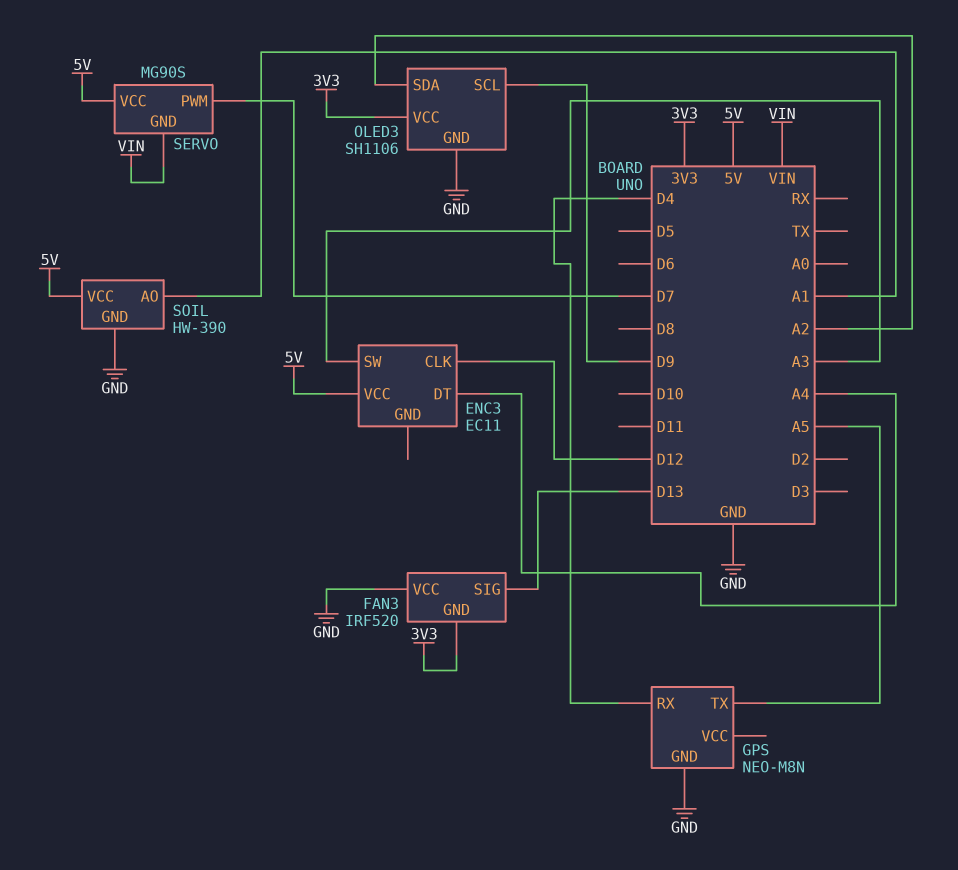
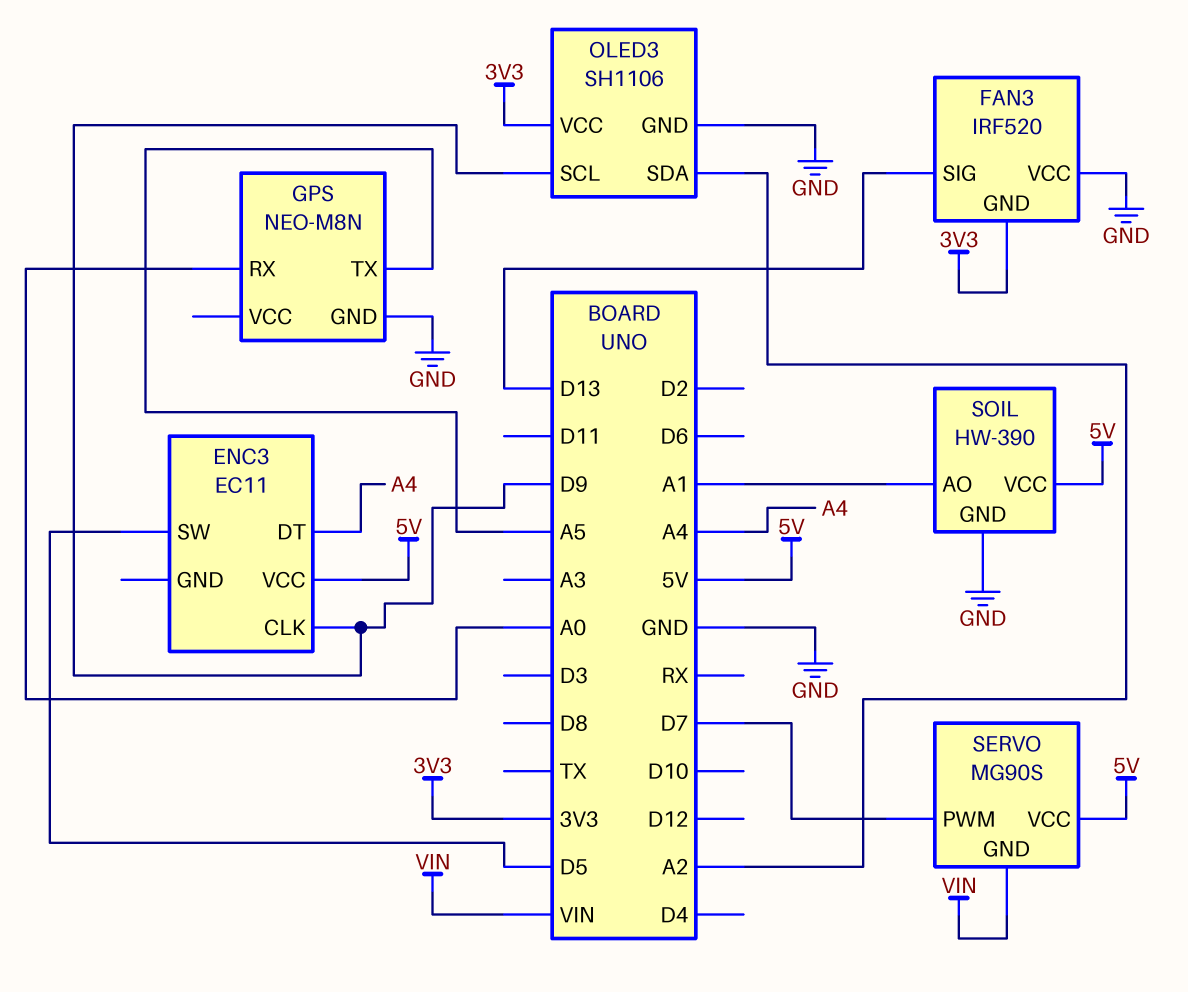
ENC3 pin CLK: D12 -> D9
ENC3 pin SW: A3 -> D5
GPS pin RX: D4 -> A0

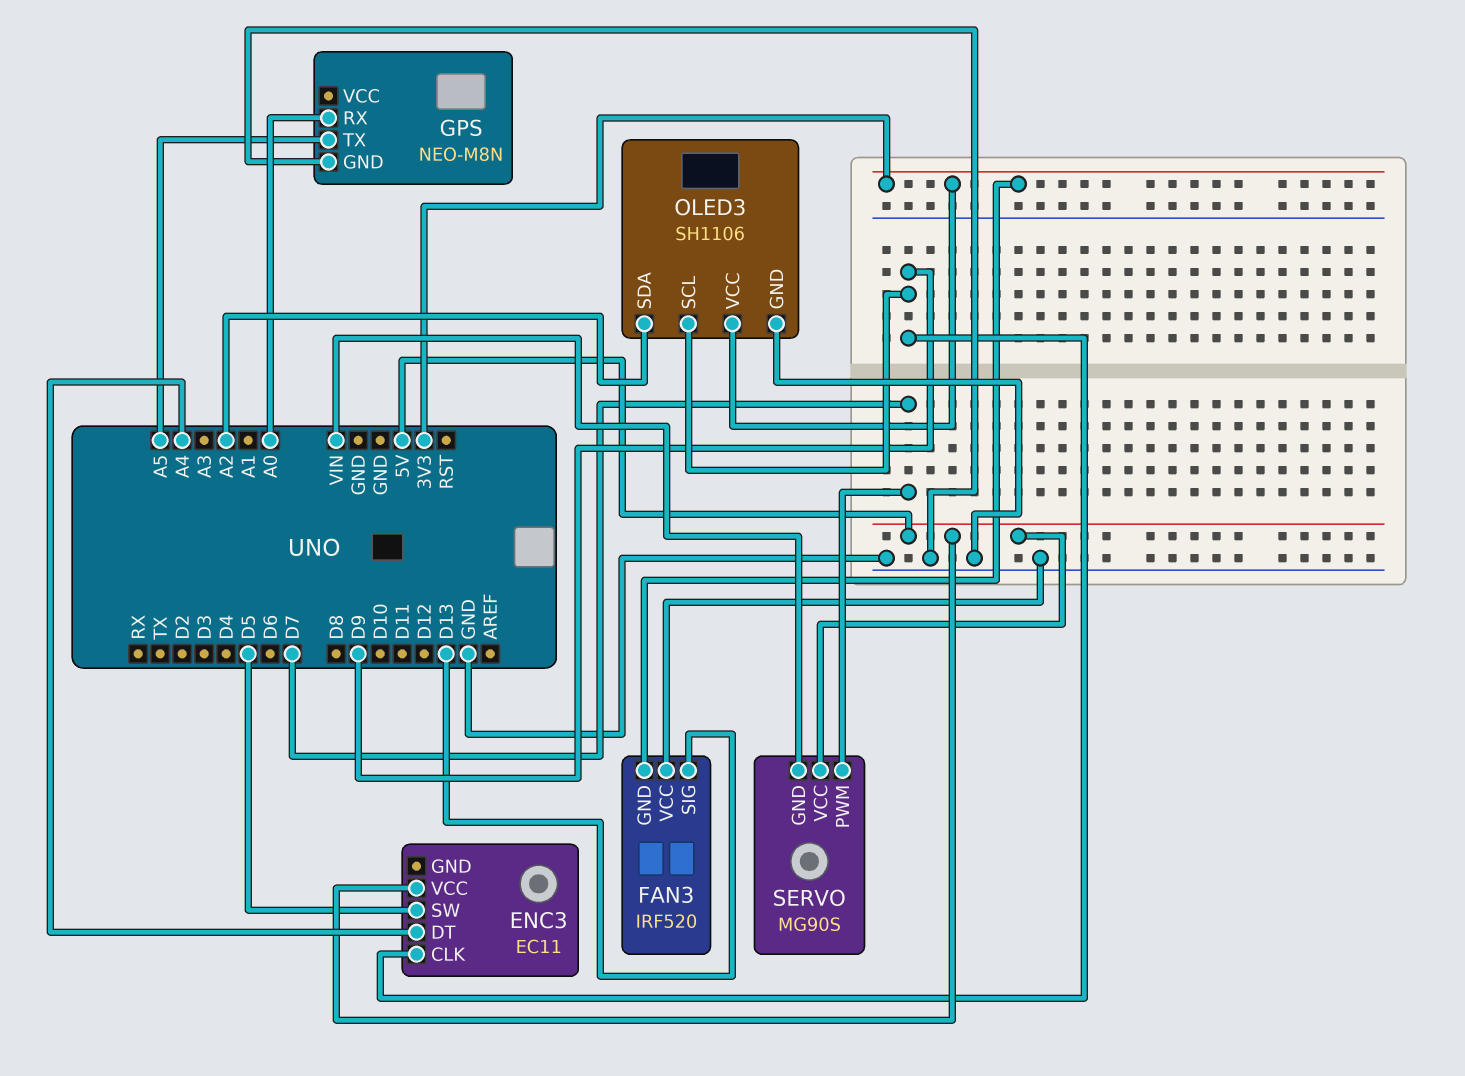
SOIL: HW-390 -> none
SOIL pin AO: A1 -> none
SOIL pin GND: GND -> none
SOIL pin VCC: 5V -> none

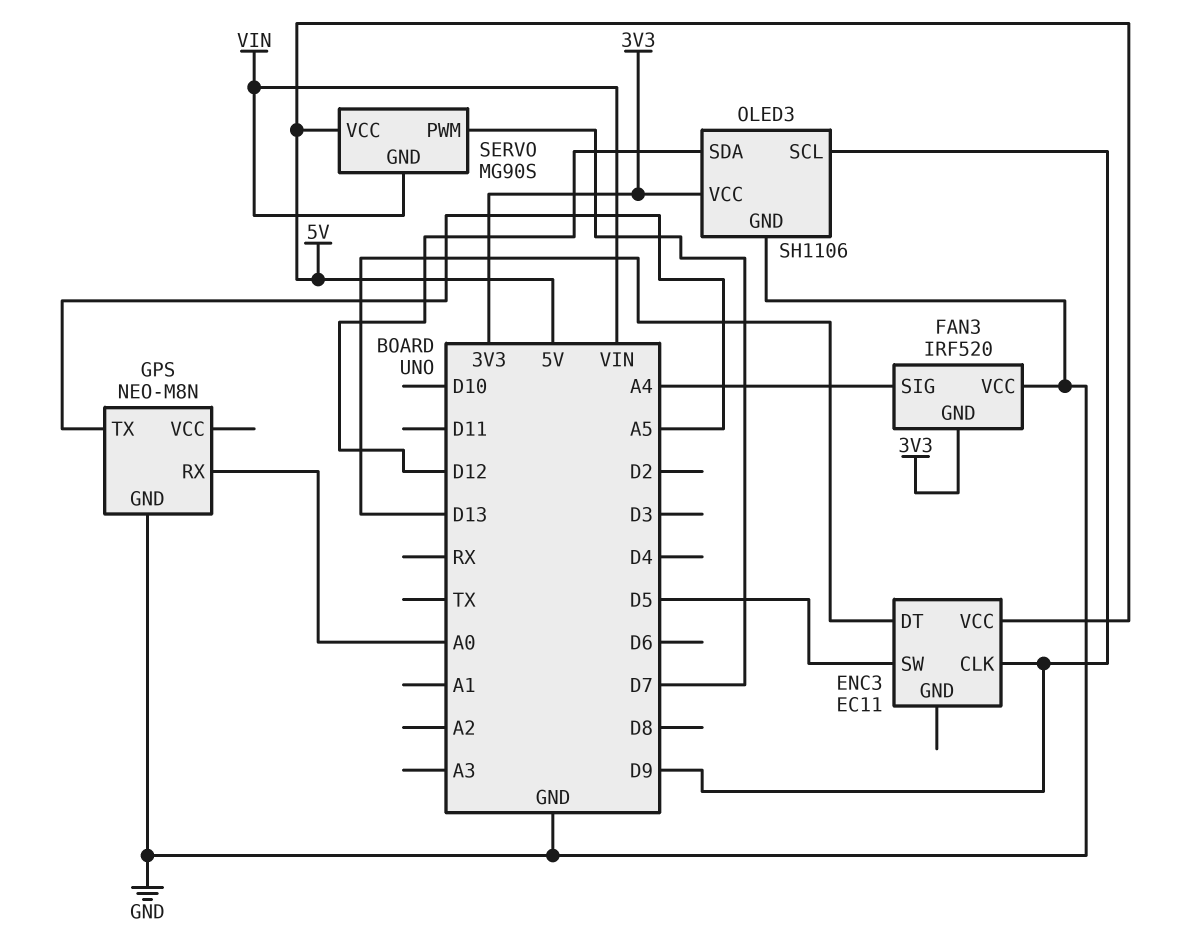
ENC3 pin DT: A4 -> D13
FAN3 pin SIG: D13 -> A4
OLED3 pin SDA: A2 -> D12

